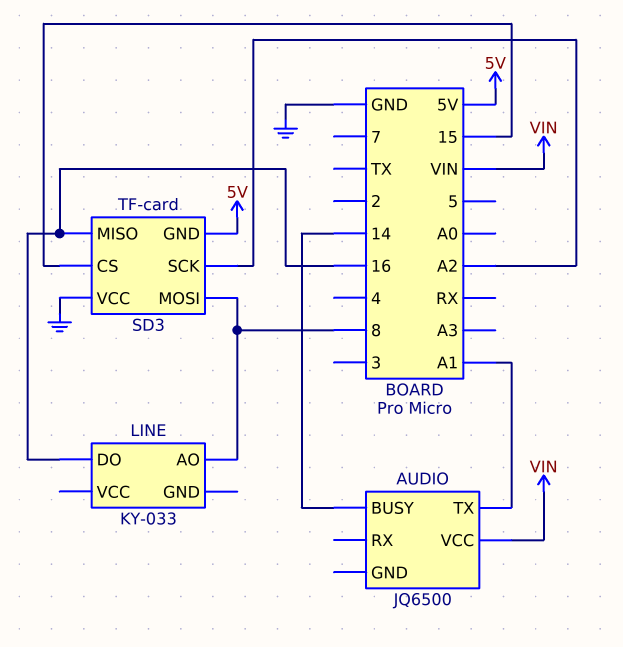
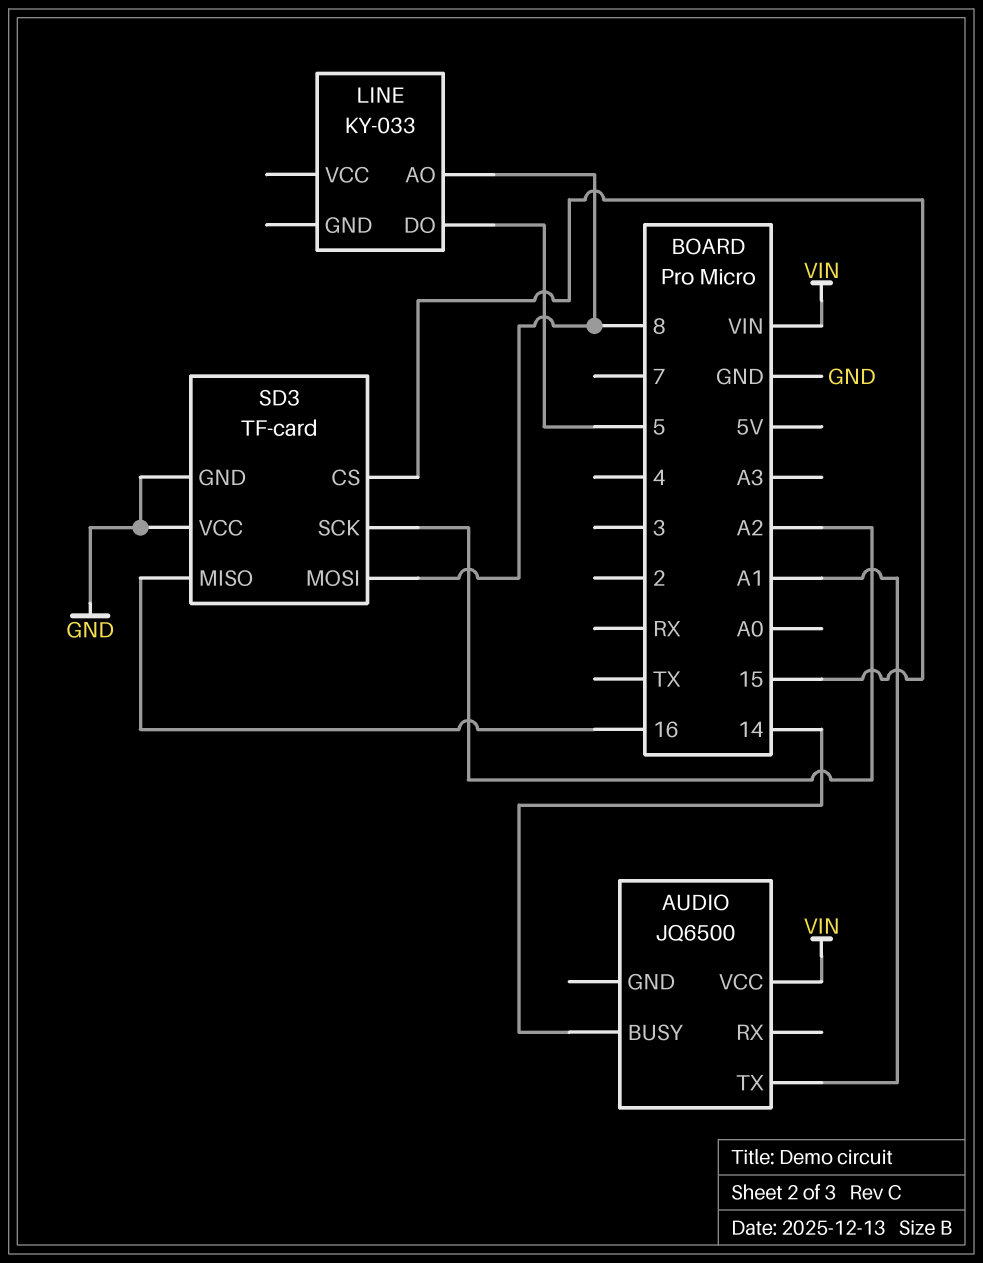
LINE pin DO: 16 -> 5
SD3 pin GND: 5V -> GND

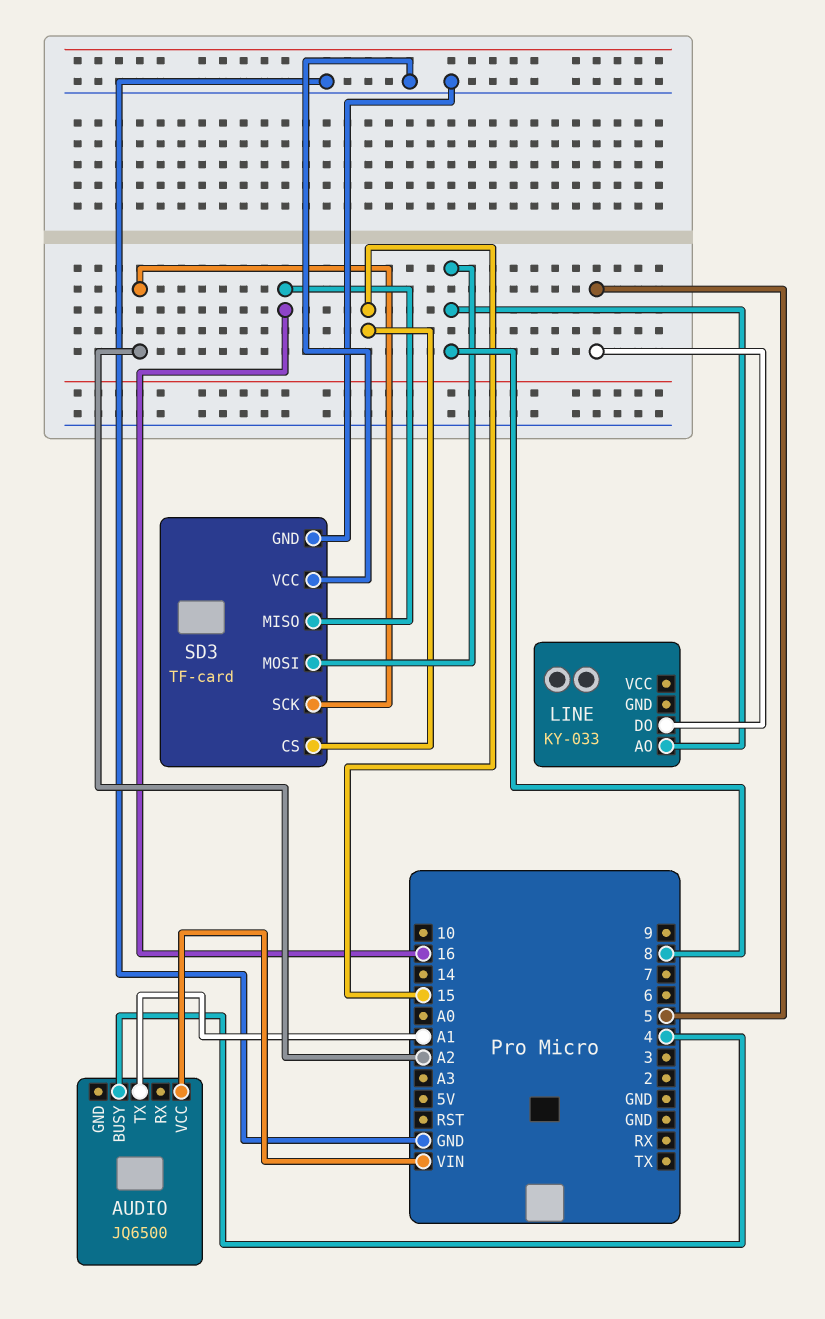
AUDIO pin BUSY: 14 -> 4

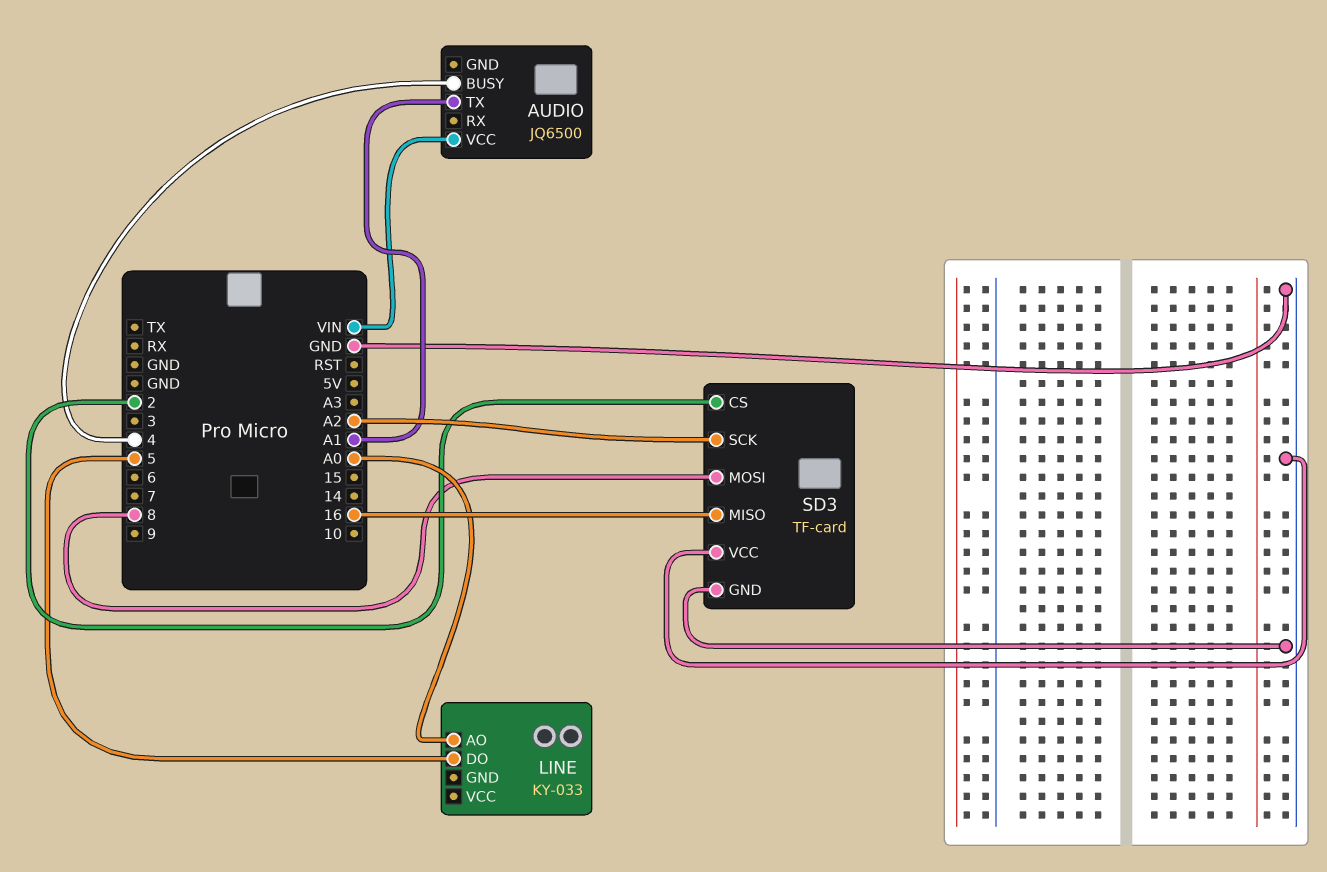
LINE pin AO: 8 -> A0
SD3 pin CS: 15 -> 2

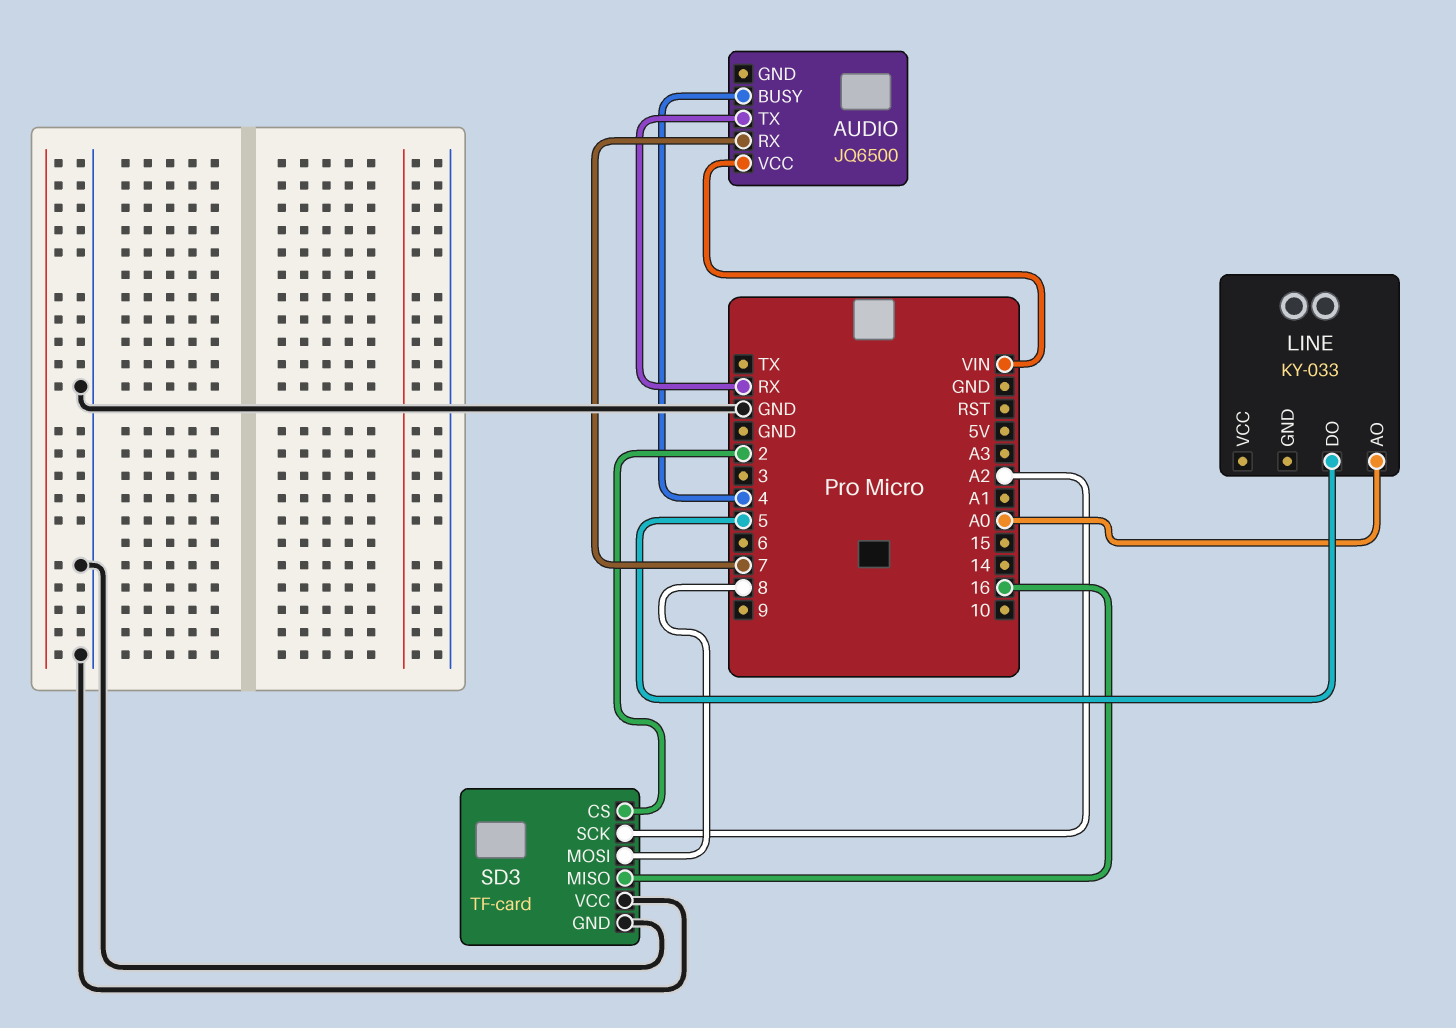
AUDIO pin RX: none -> 7
AUDIO pin TX: A1 -> RX

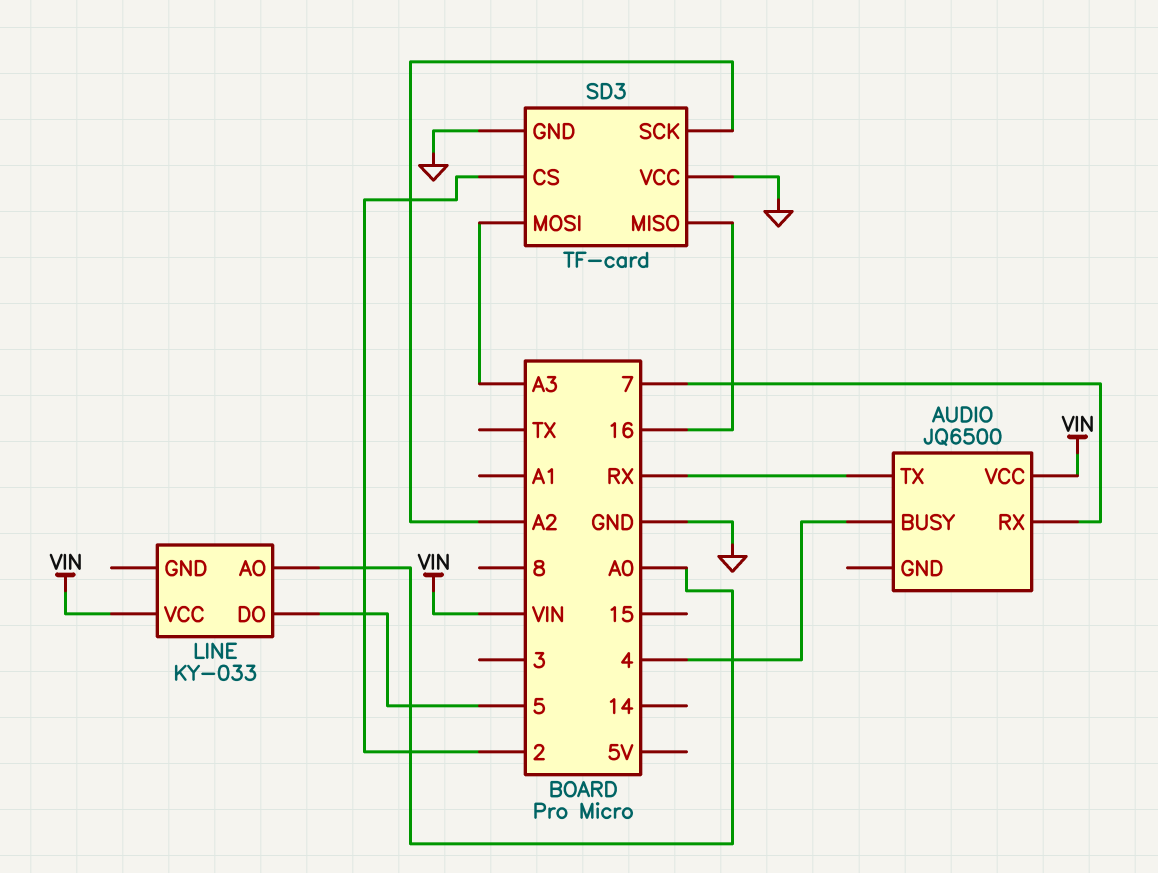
LINE pin VCC: none -> VIN
SD3 pin MOSI: 8 -> A3

